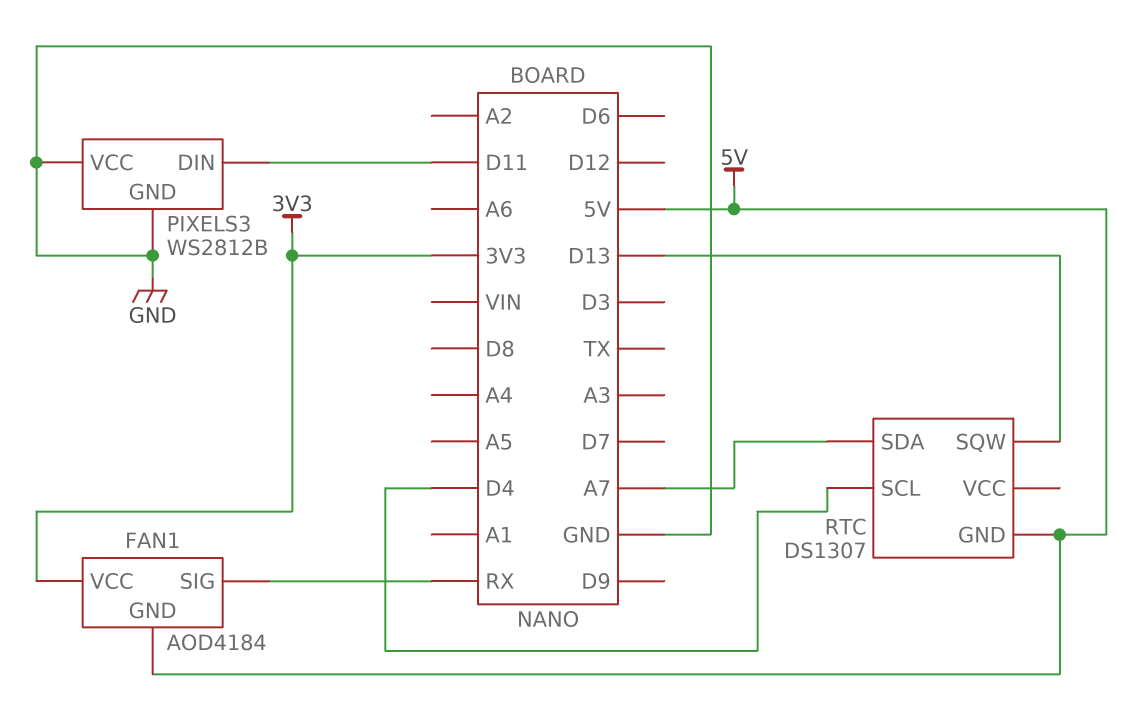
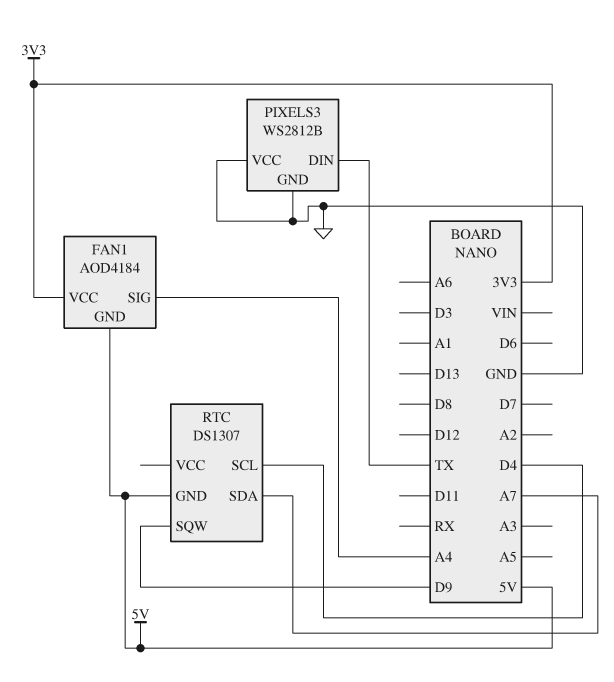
FAN1 pin SIG: RX -> A4
PIXELS3 pin DIN: D11 -> TX
RTC pin SQW: D13 -> D9

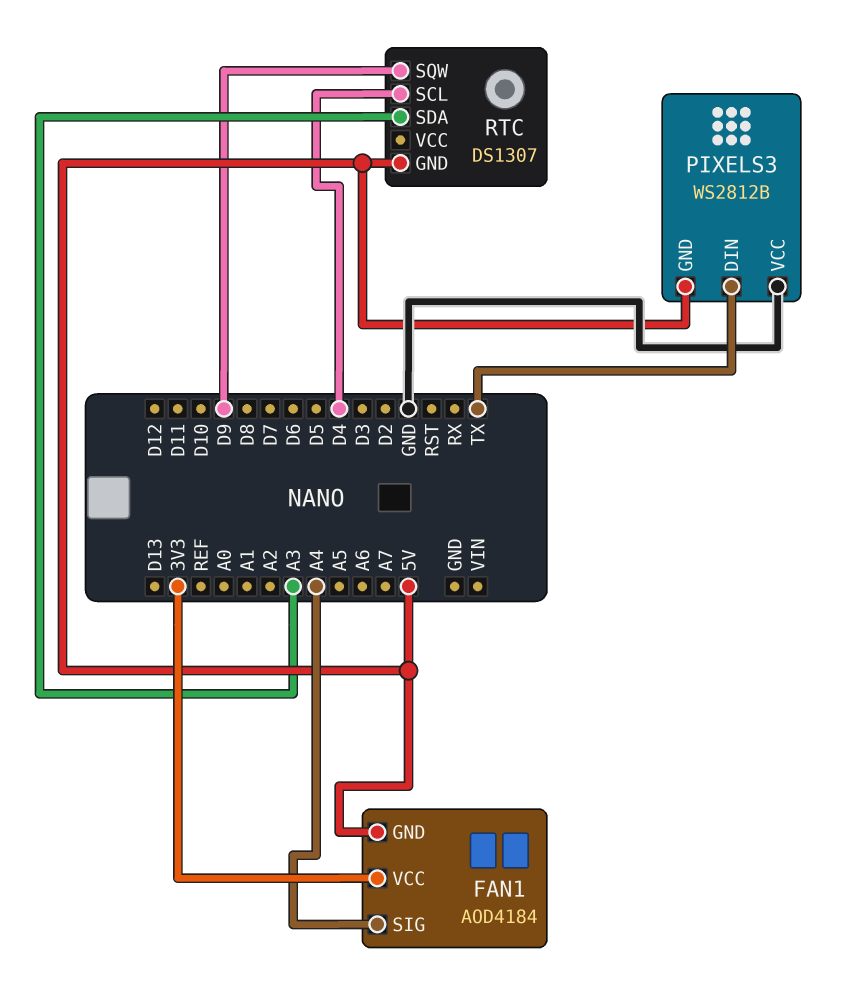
PIXELS3 pin GND: GND -> 5V
RTC pin SDA: A7 -> A3

